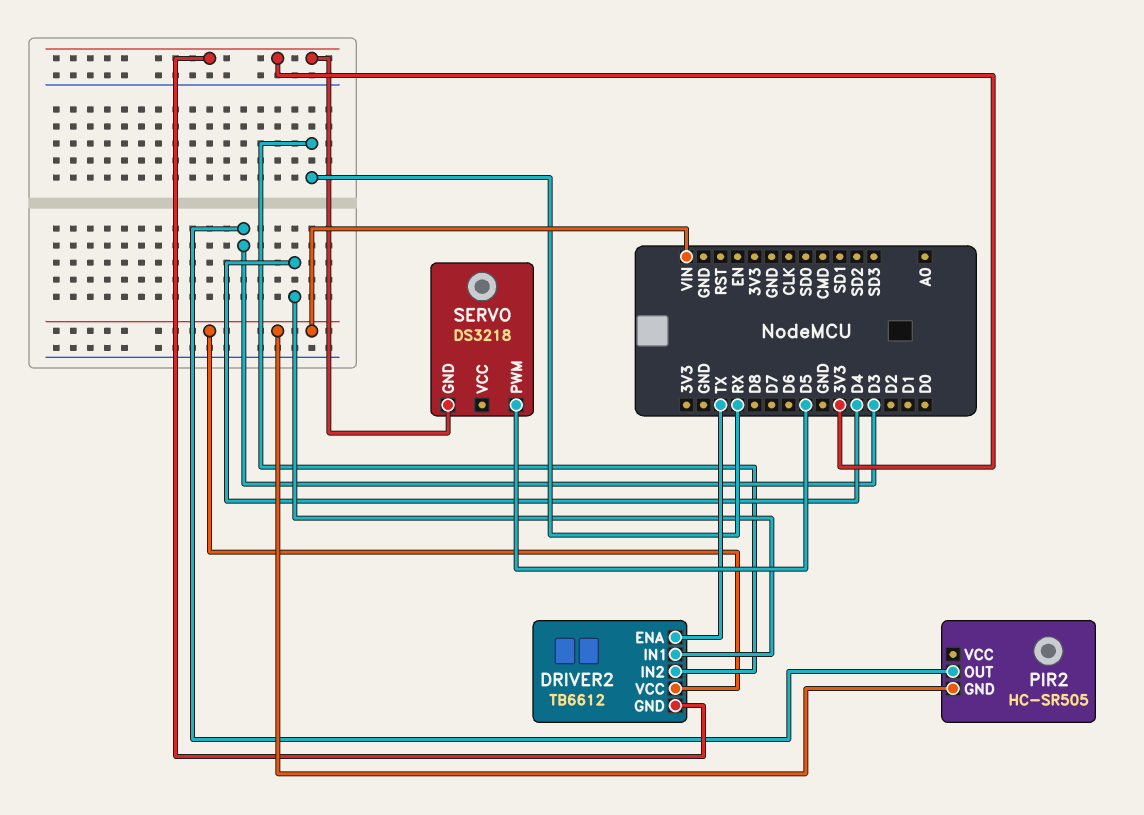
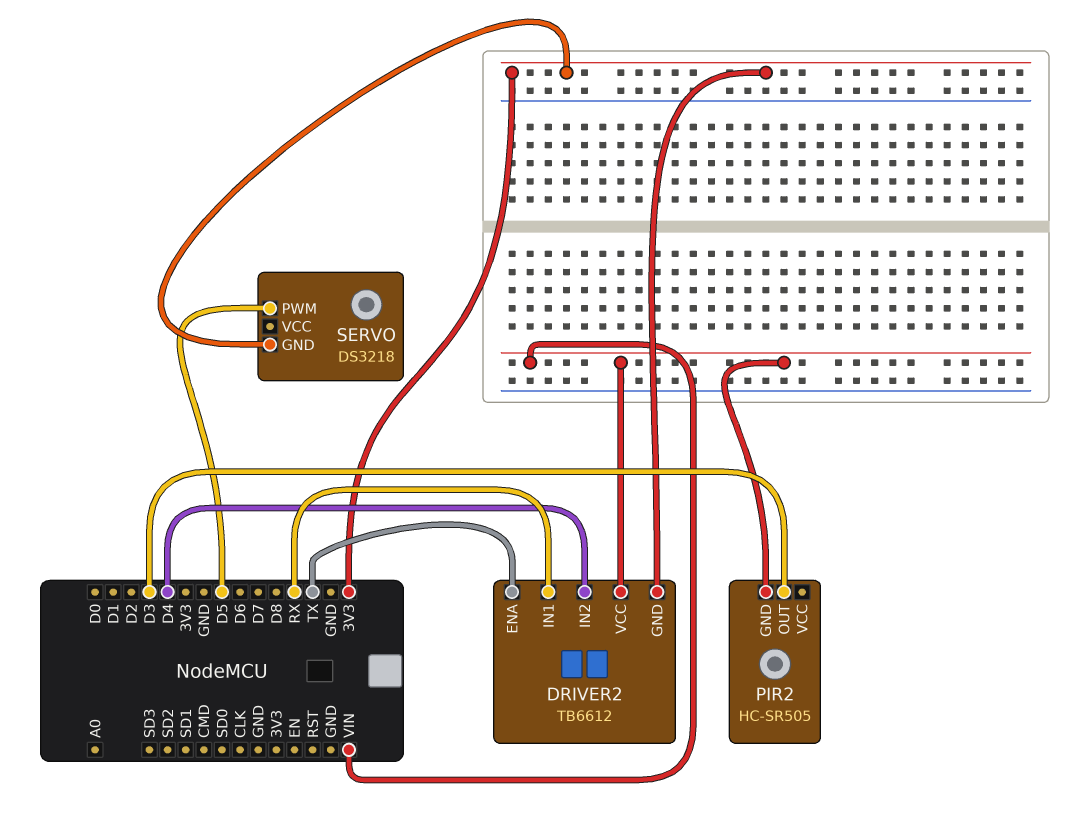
DRIVER2 pin IN1: D4 -> RX
DRIVER2 pin IN2: RX -> D4

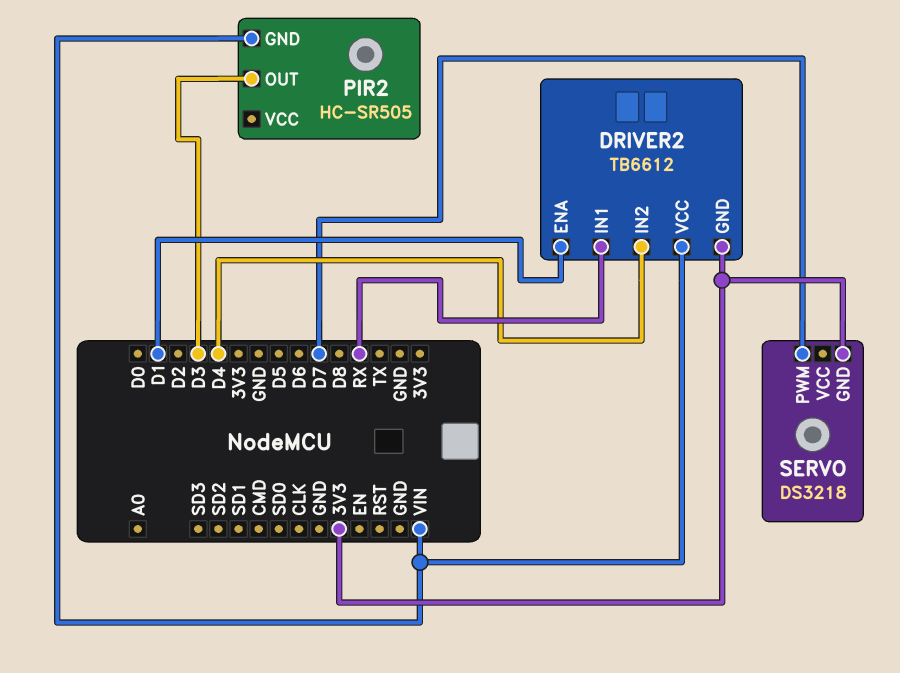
DRIVER2 pin ENA: TX -> D1
SERVO pin PWM: D5 -> D7

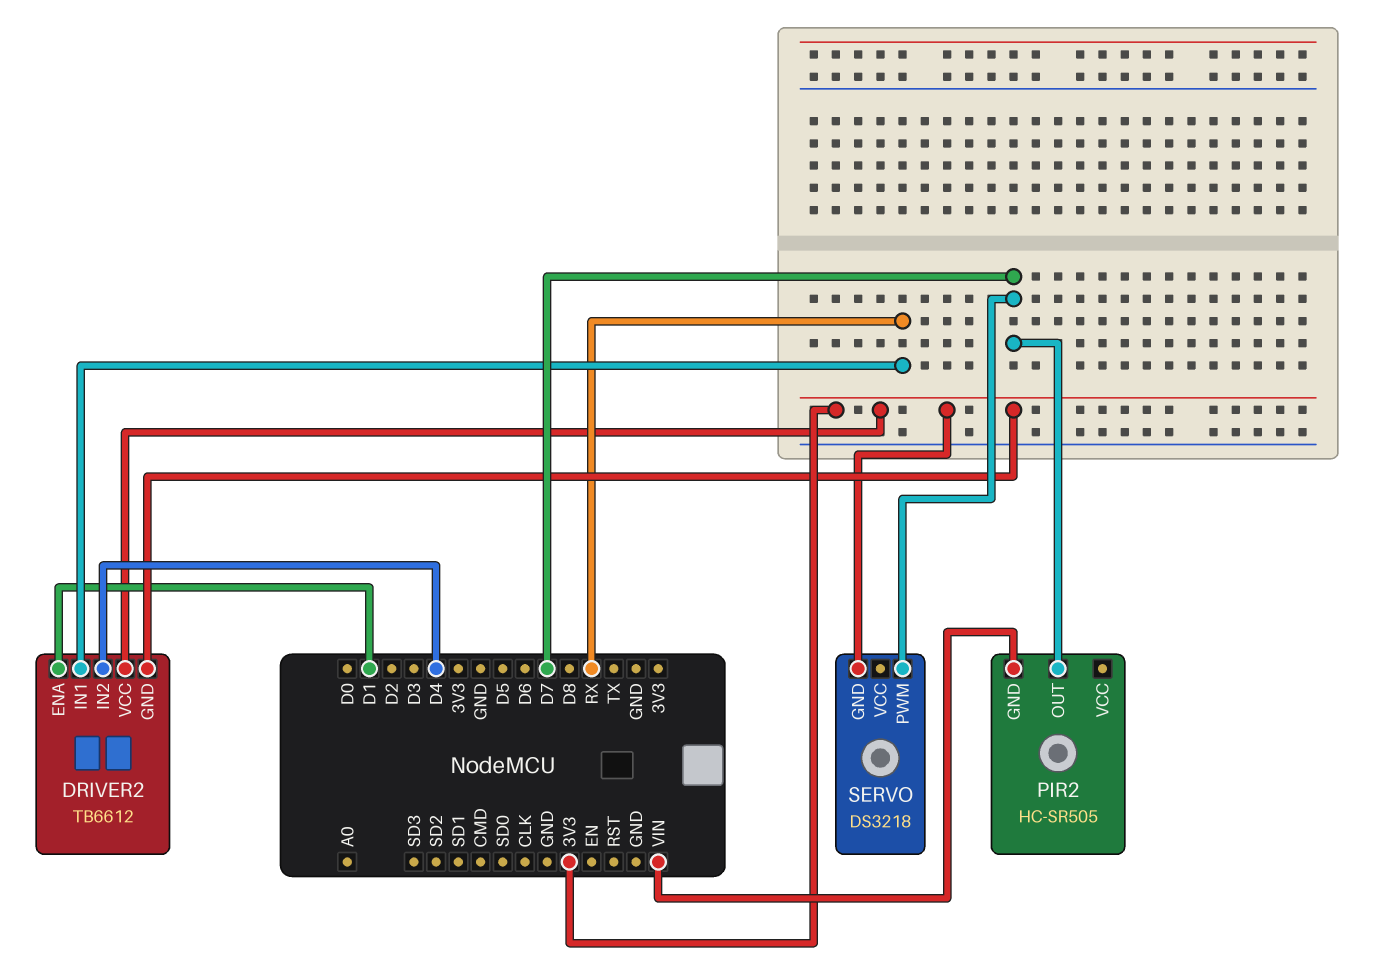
DRIVER2 pin VCC: VIN -> 3V3
PIR2 pin OUT: D3 -> D7

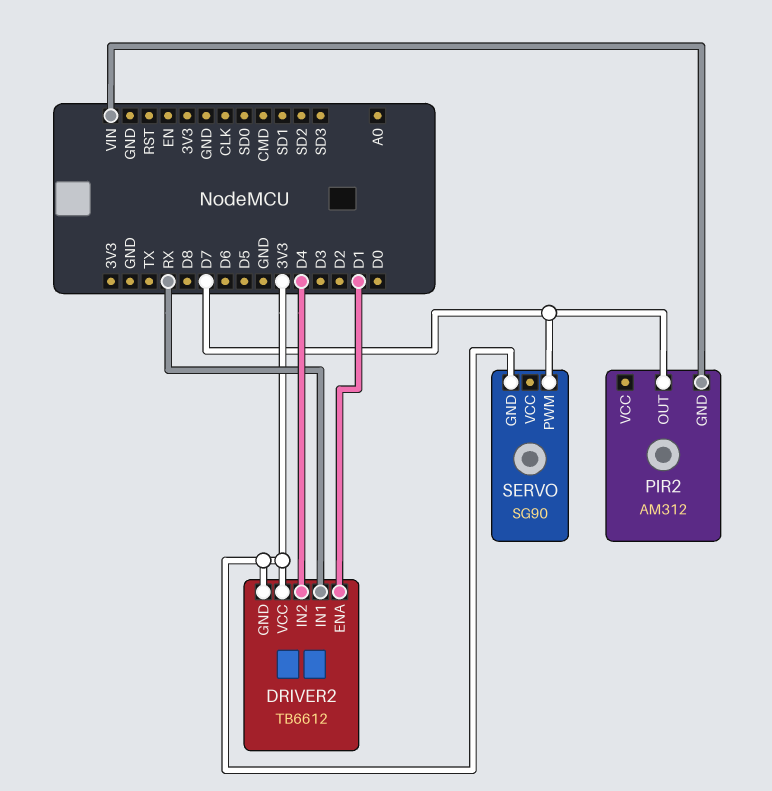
PIR2: HC-SR505 -> AM312
SERVO: DS3218 -> SG90

